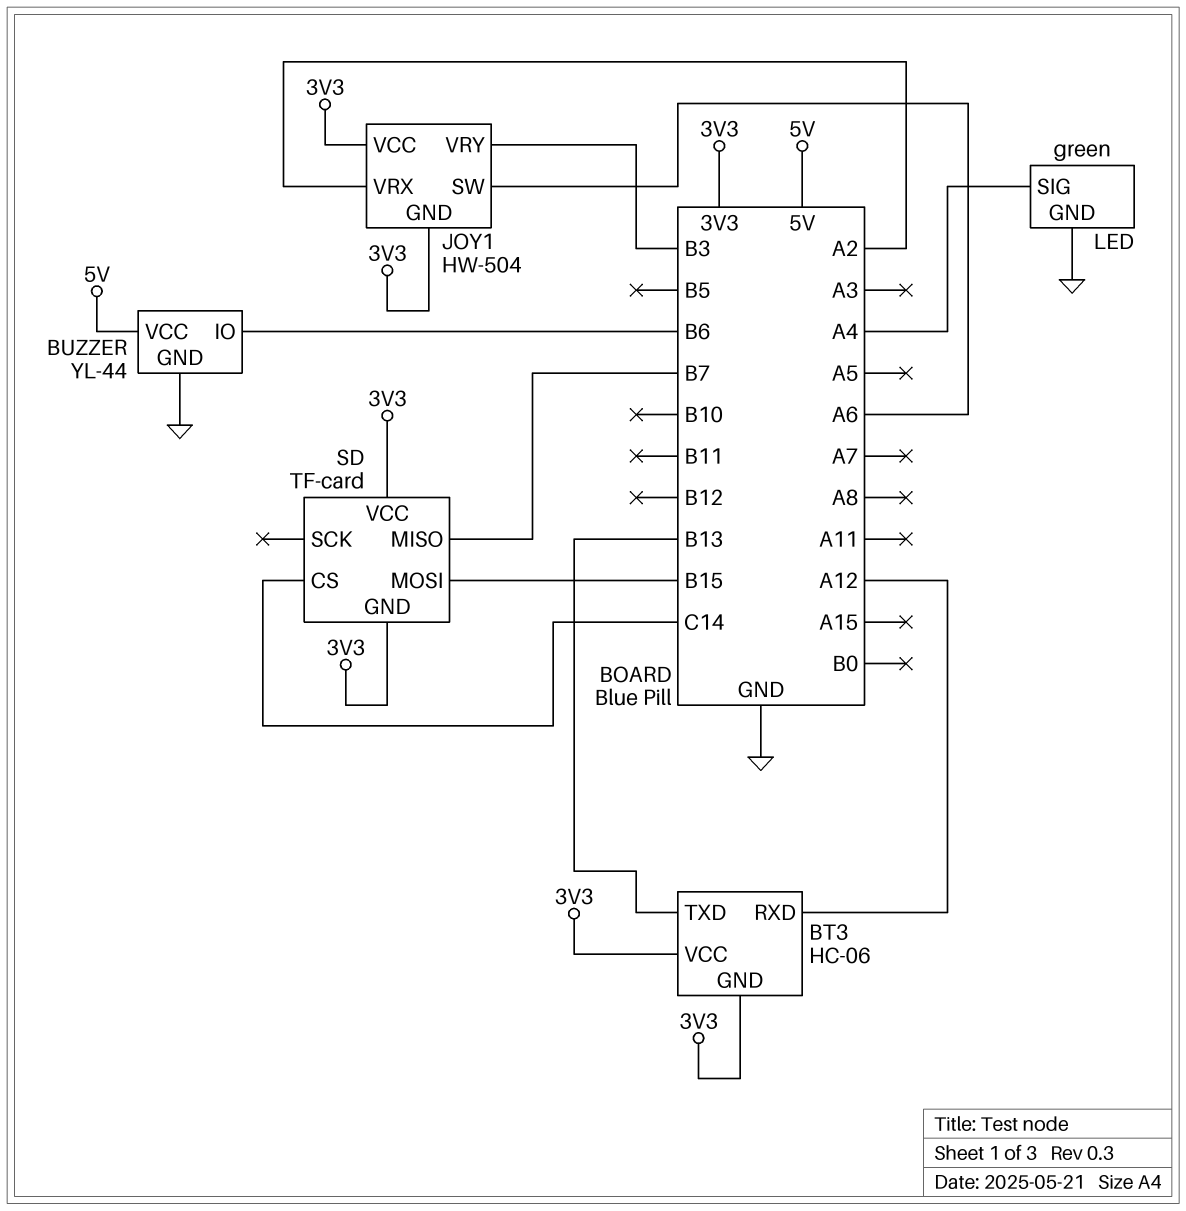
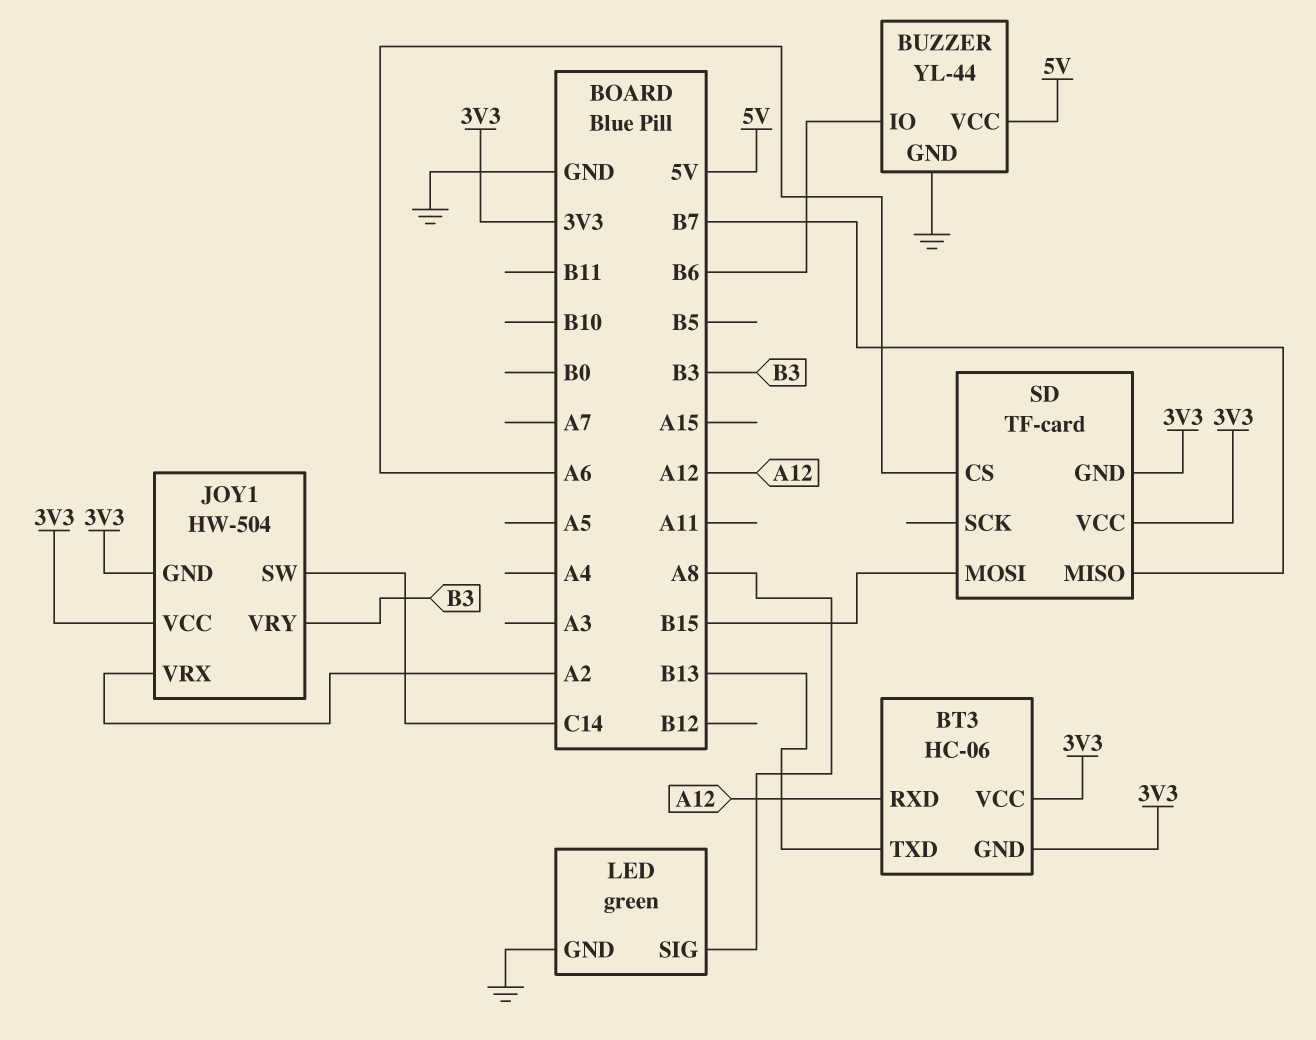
JOY1 pin SW: A6 -> C14
LED pin SIG: A4 -> A8
SD pin CS: C14 -> A6

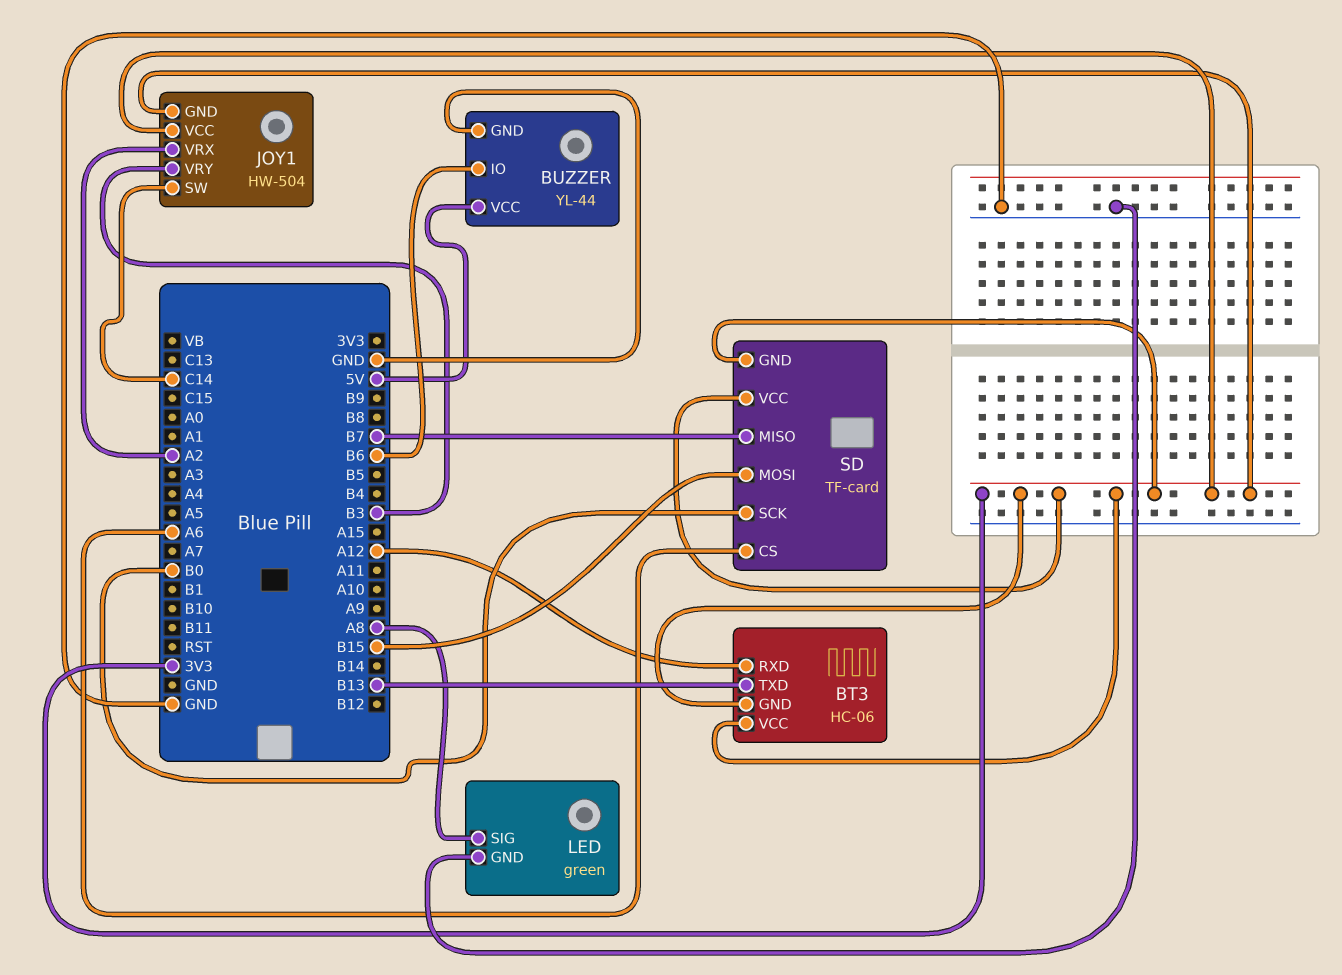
SD pin SCK: none -> B0

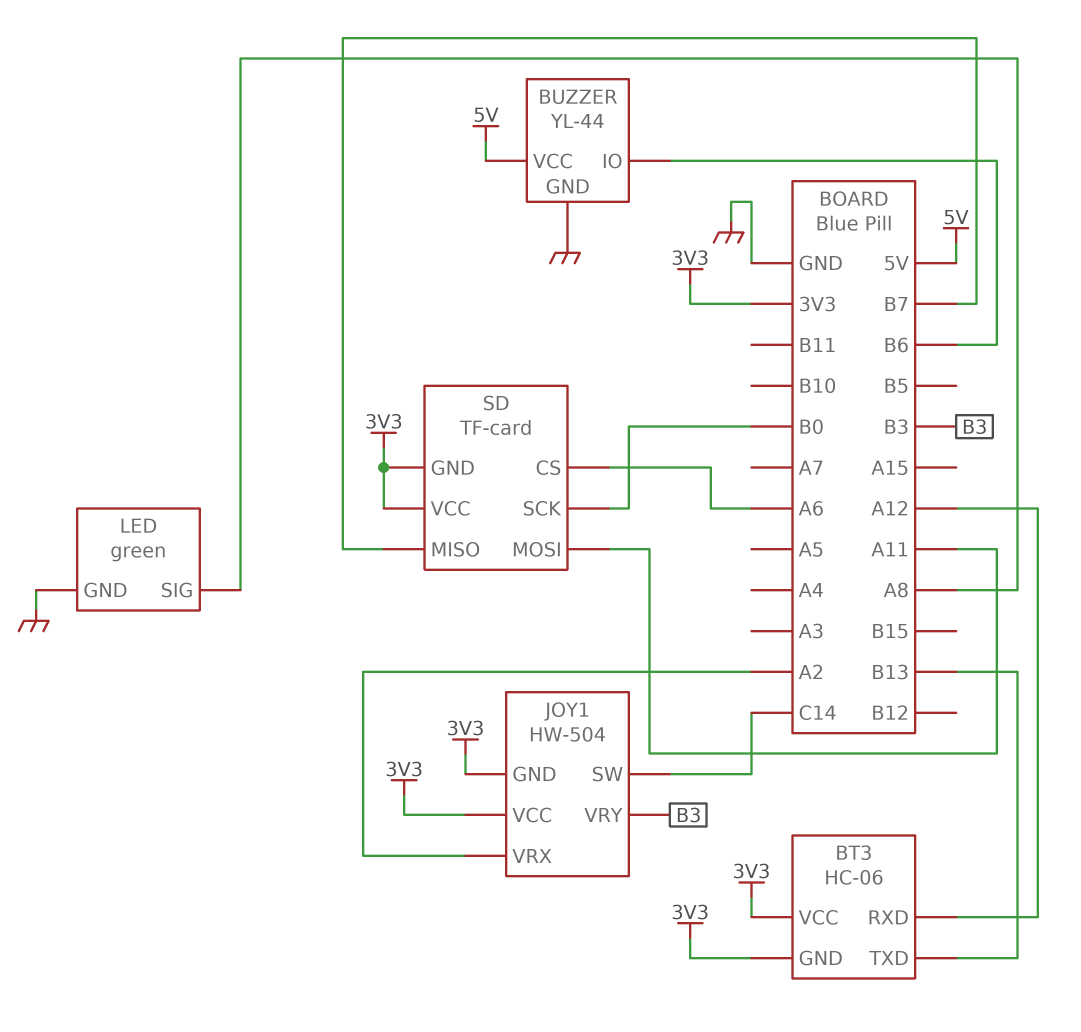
SD pin MOSI: B15 -> A11

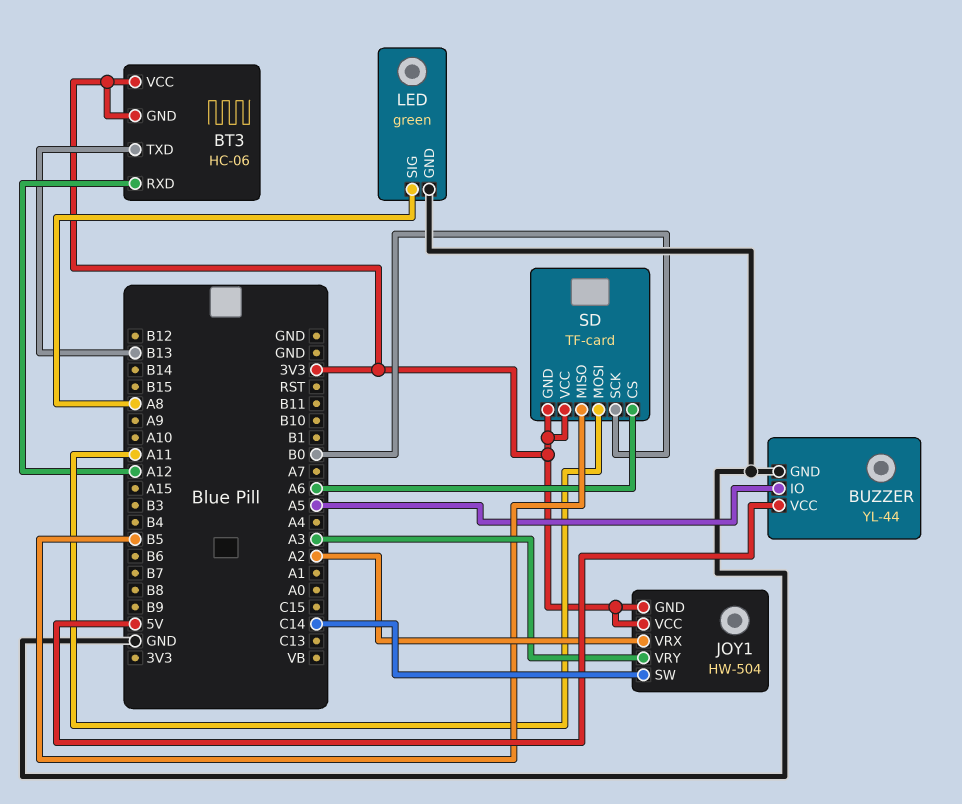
BUZZER pin IO: B6 -> A5
JOY1 pin VRY: B3 -> A3
SD pin MISO: B7 -> B5

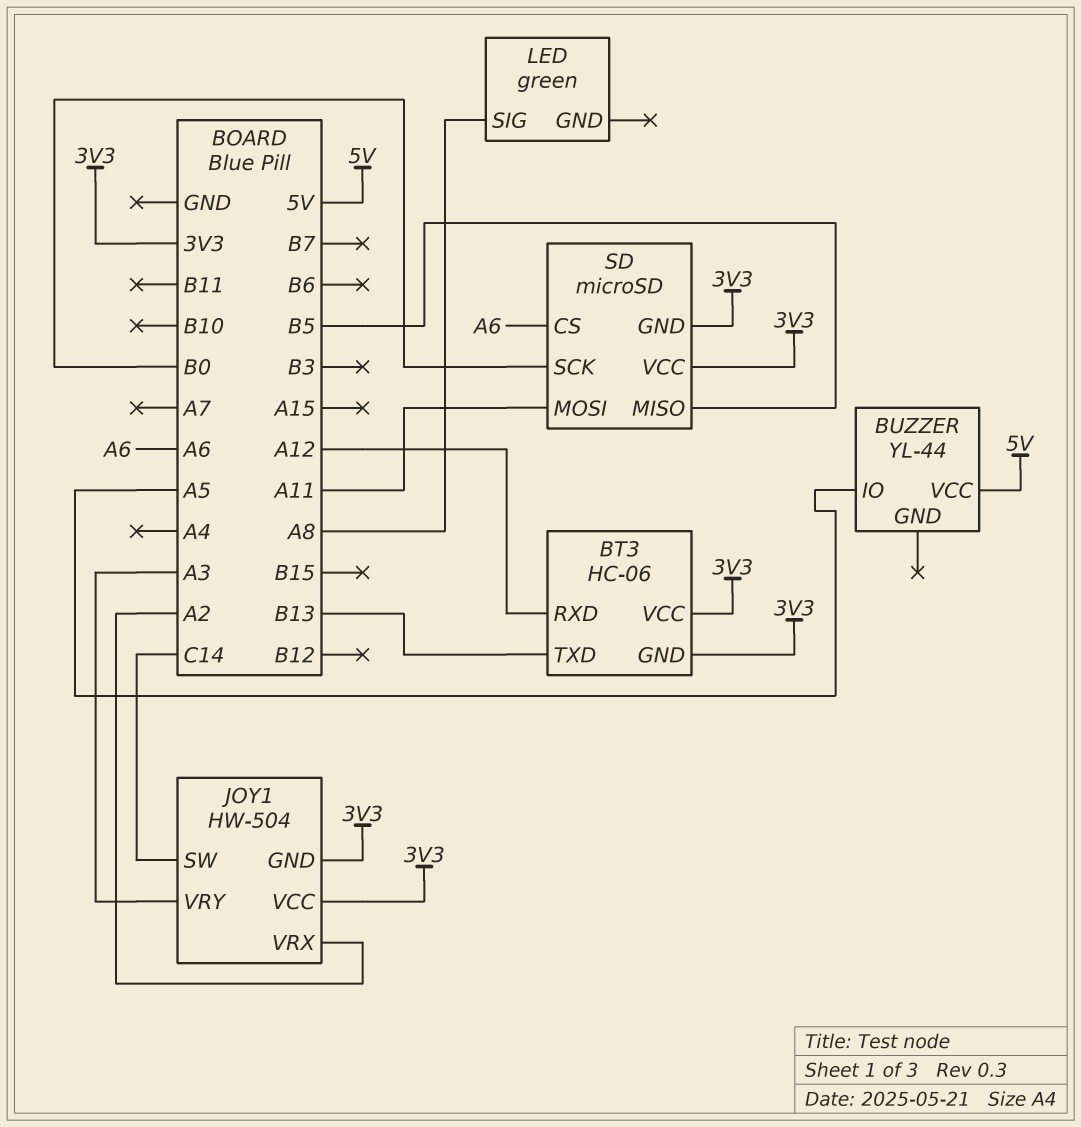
BUZZER pin GND: GND -> none
LED pin GND: GND -> none
SD: TF-card -> microSD

